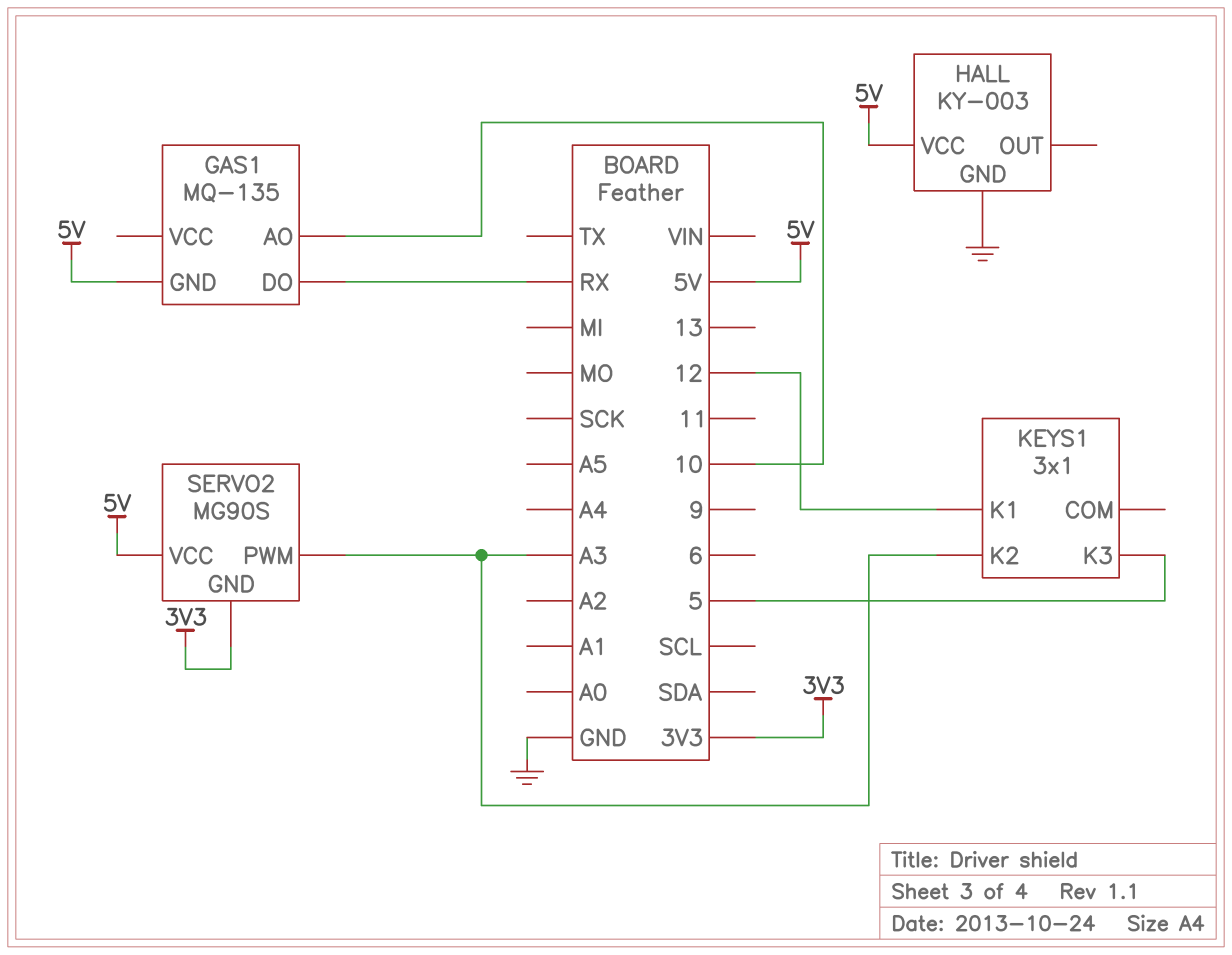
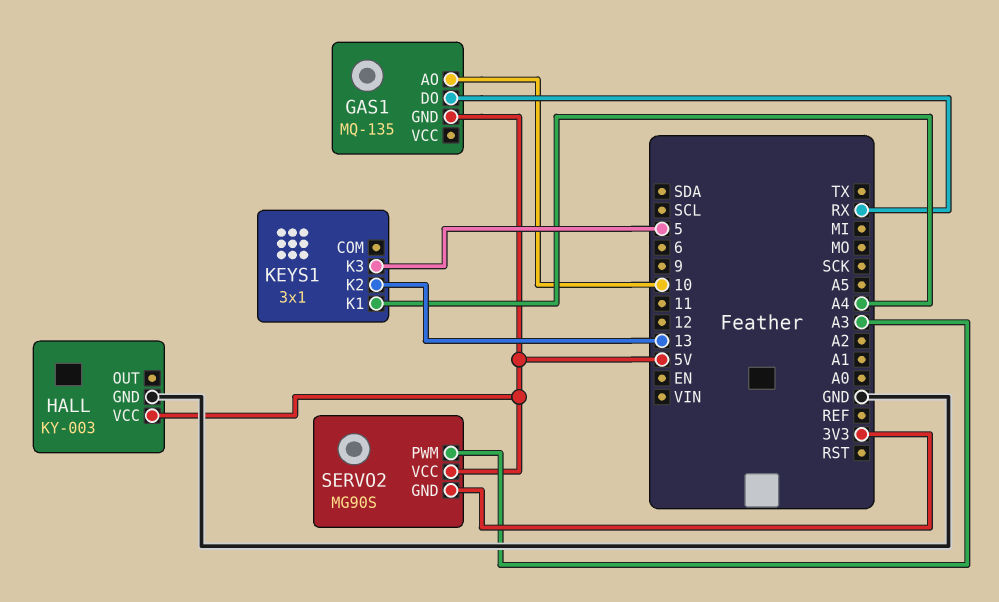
KEYS1 pin K1: 12 -> A4
KEYS1 pin K2: A3 -> 13

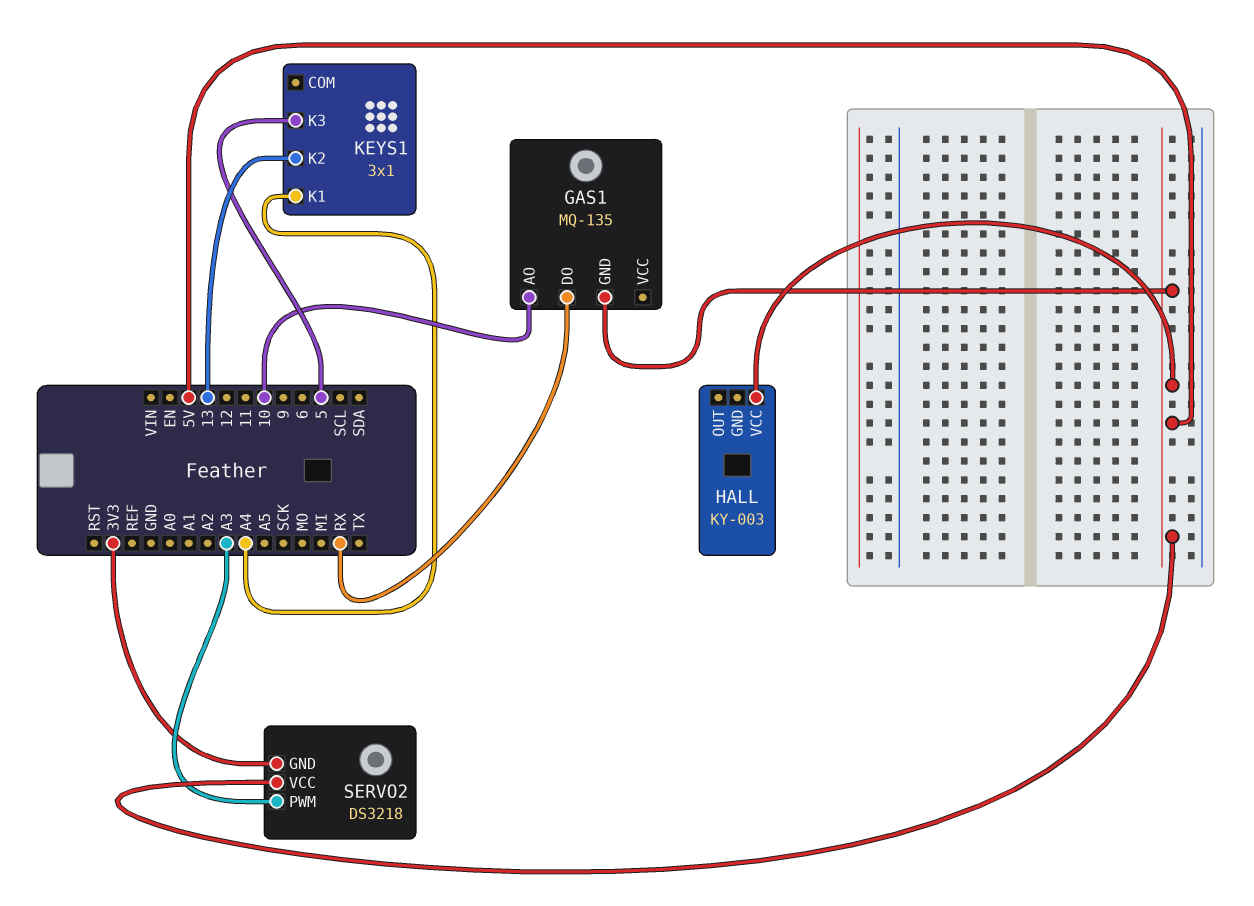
HALL pin GND: GND -> none
SERVO2: MG90S -> DS3218

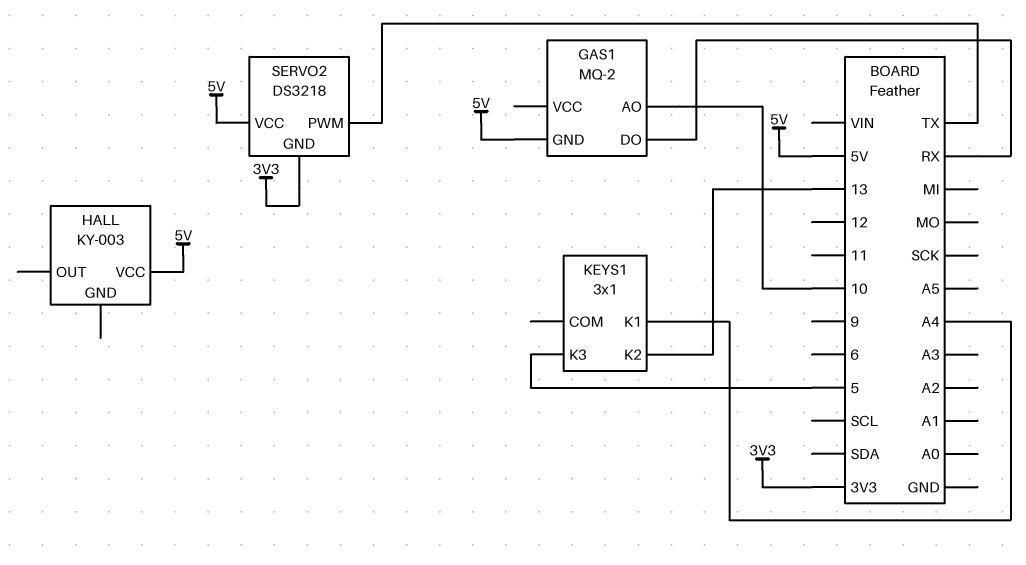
GAS1: MQ-135 -> MQ-2
SERVO2 pin PWM: A3 -> TX

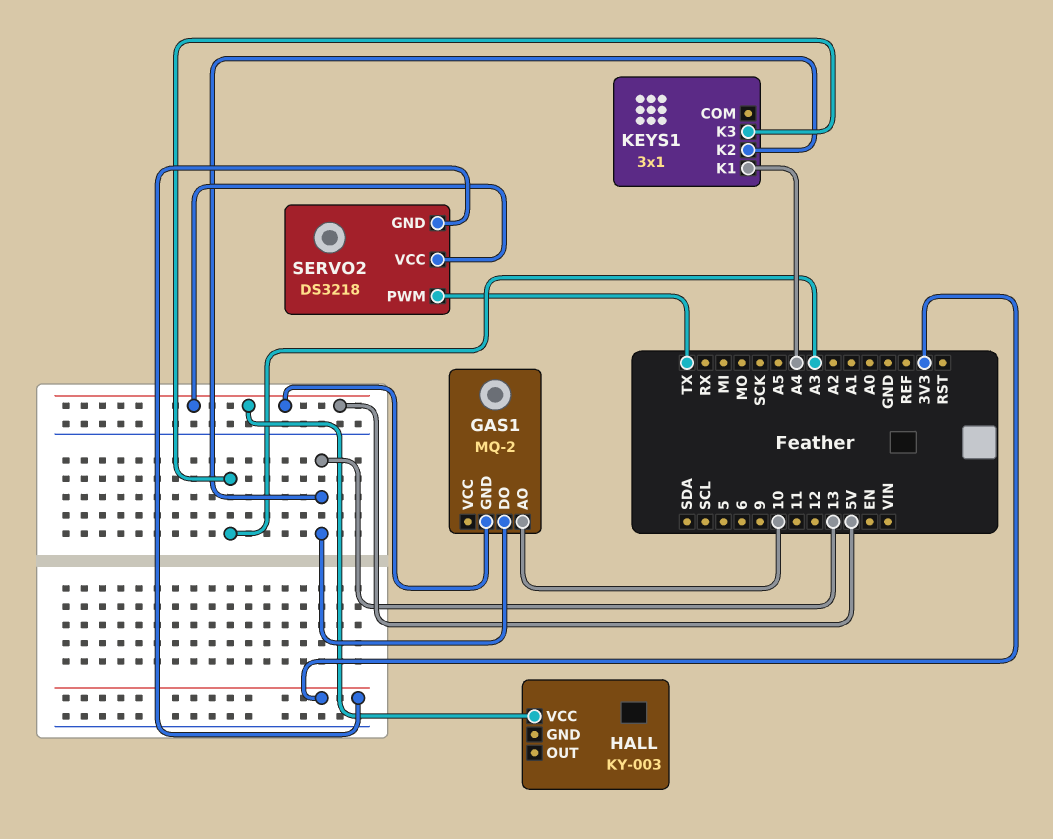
GAS1 pin DO: RX -> 13
KEYS1 pin K3: 5 -> A3

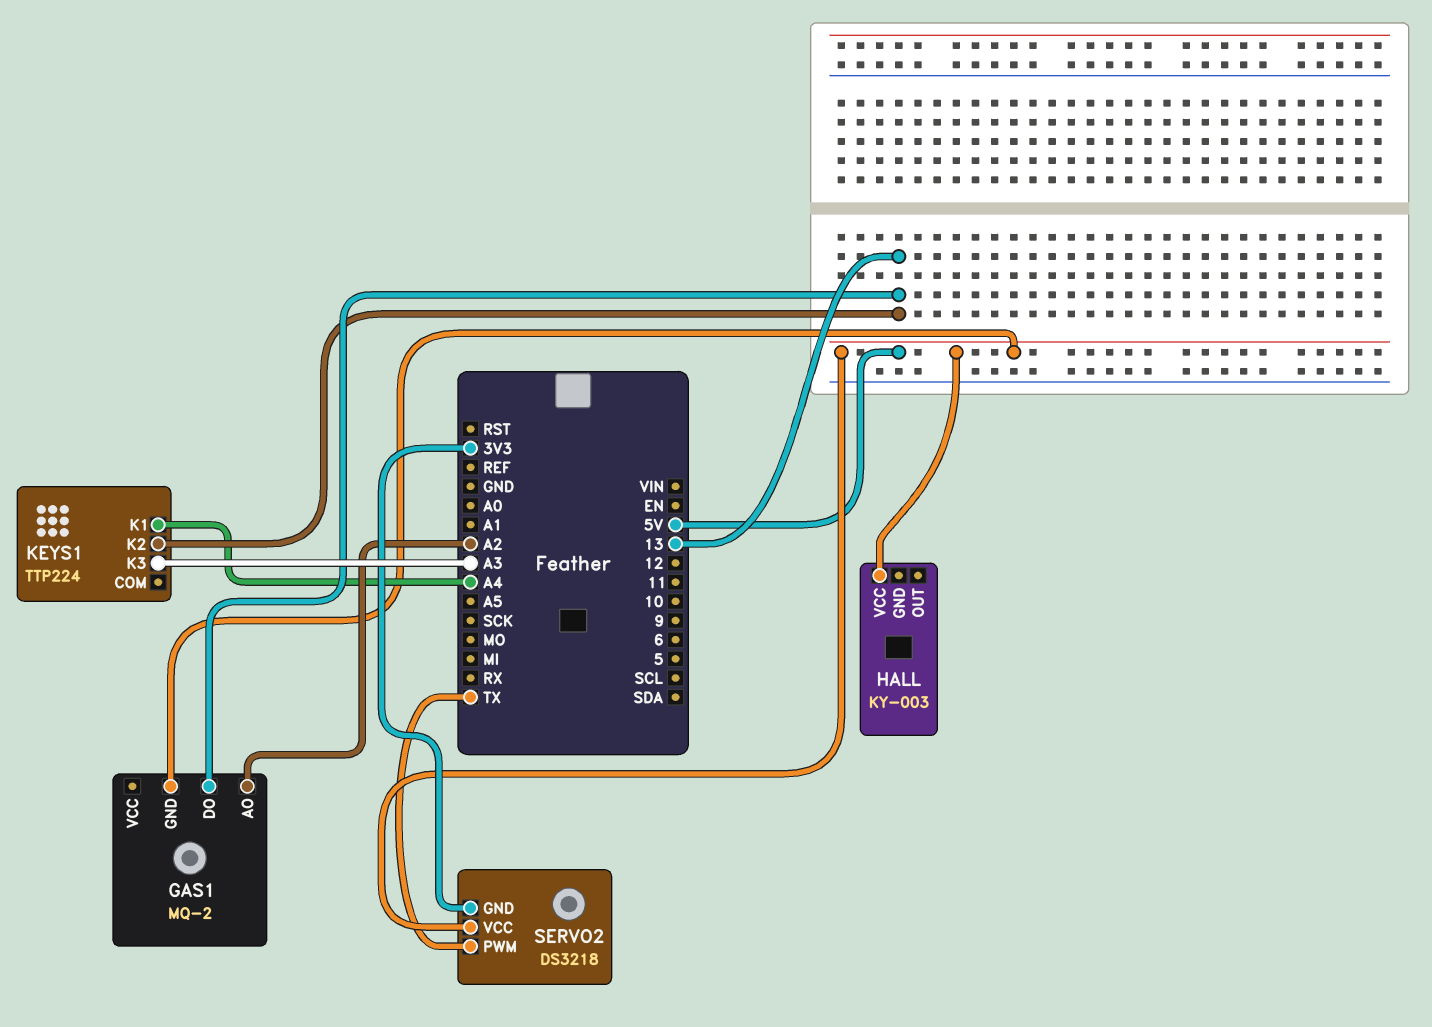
GAS1 pin AO: 10 -> A2
KEYS1: 3x1 -> TTP224

